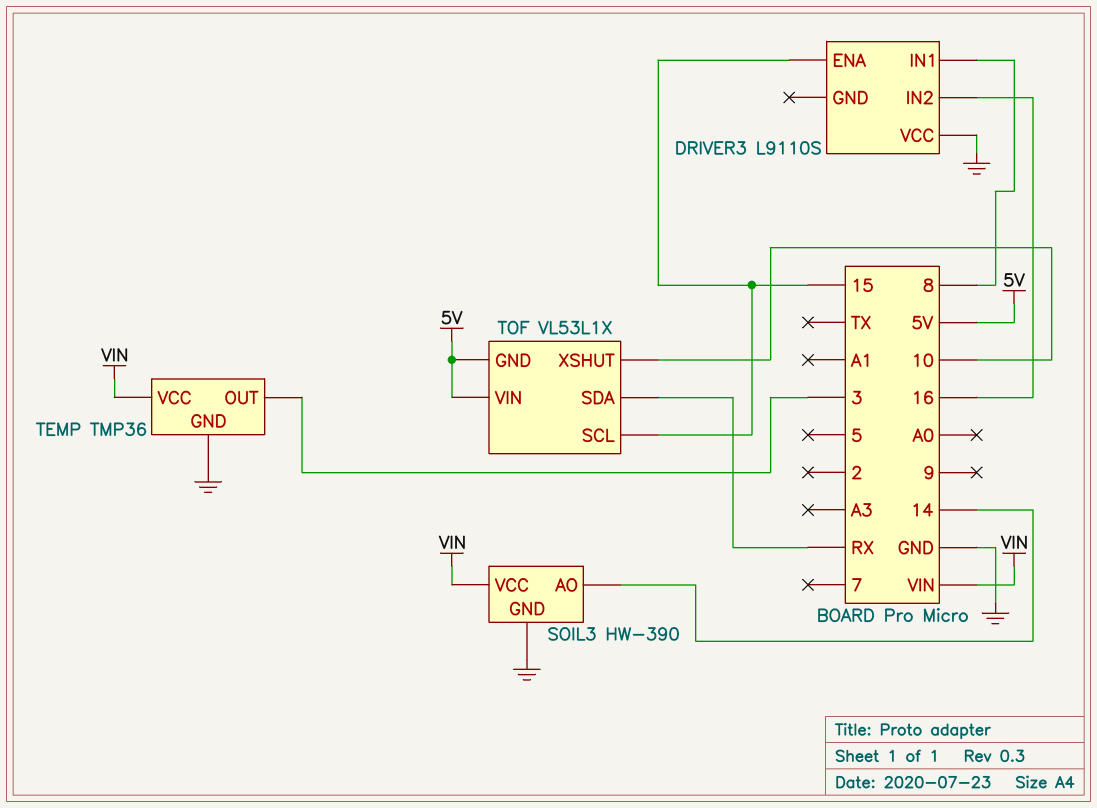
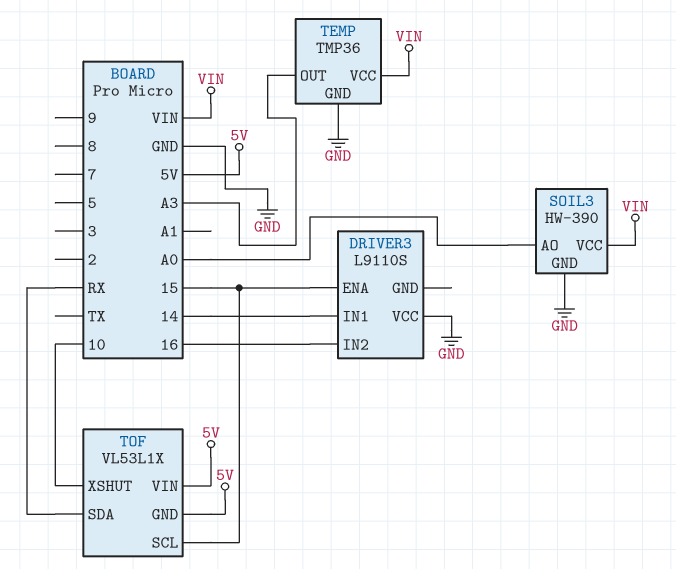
DRIVER3 pin IN1: 8 -> 14
SOIL3 pin AO: 14 -> A0
TEMP pin OUT: 3 -> A3

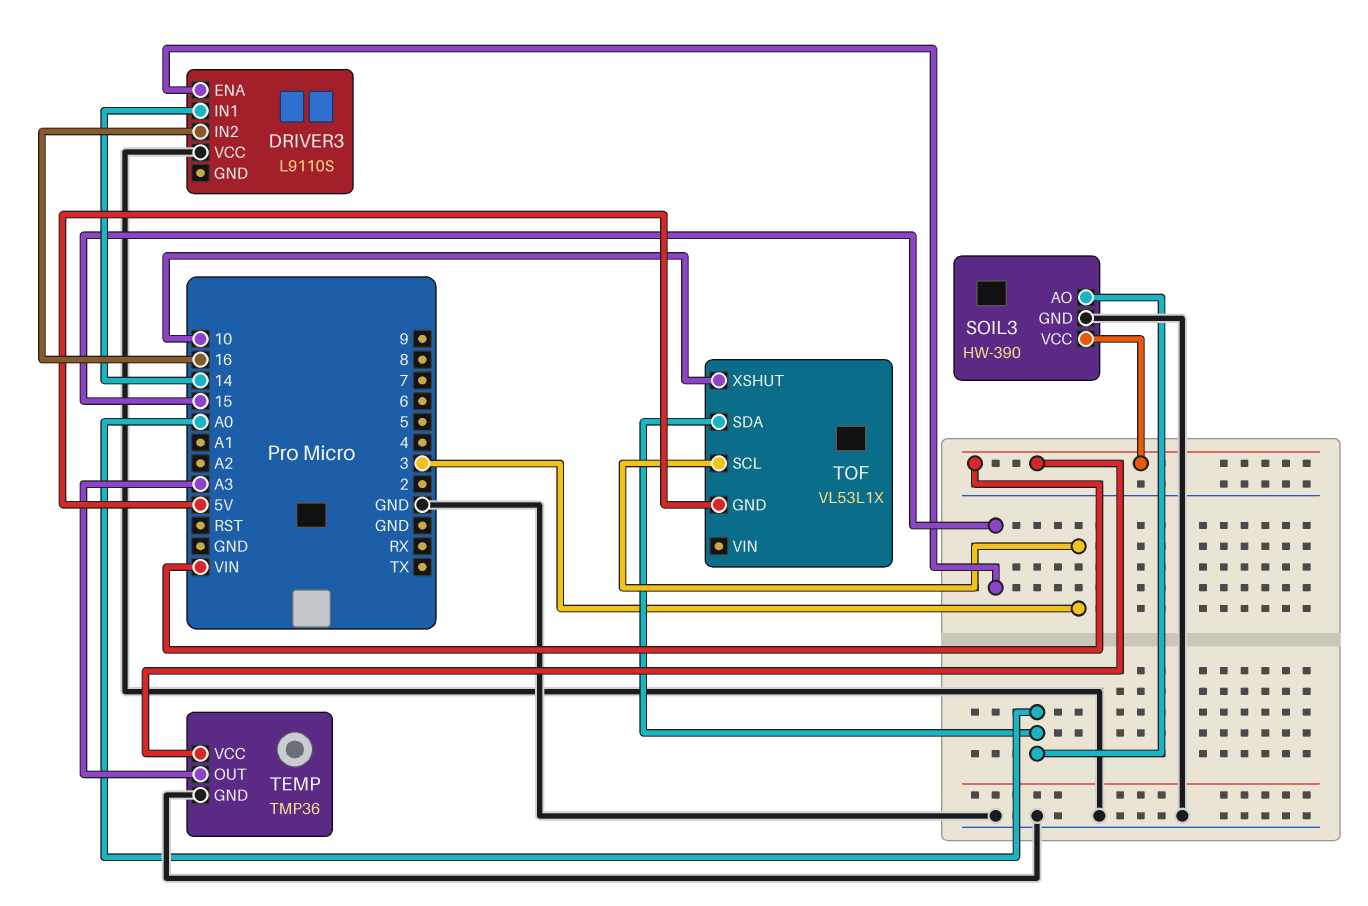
TOF pin SCL: 15 -> 3
TOF pin SDA: RX -> A0
TOF pin VIN: 5V -> none

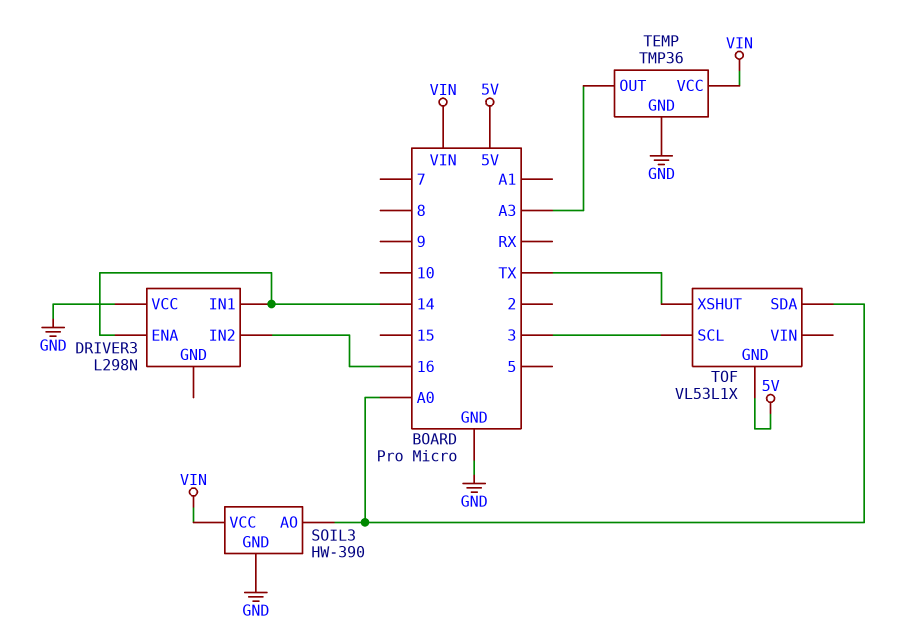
DRIVER3: L9110S -> L298N
DRIVER3 pin ENA: 15 -> 14
TOF pin XSHUT: 10 -> TX

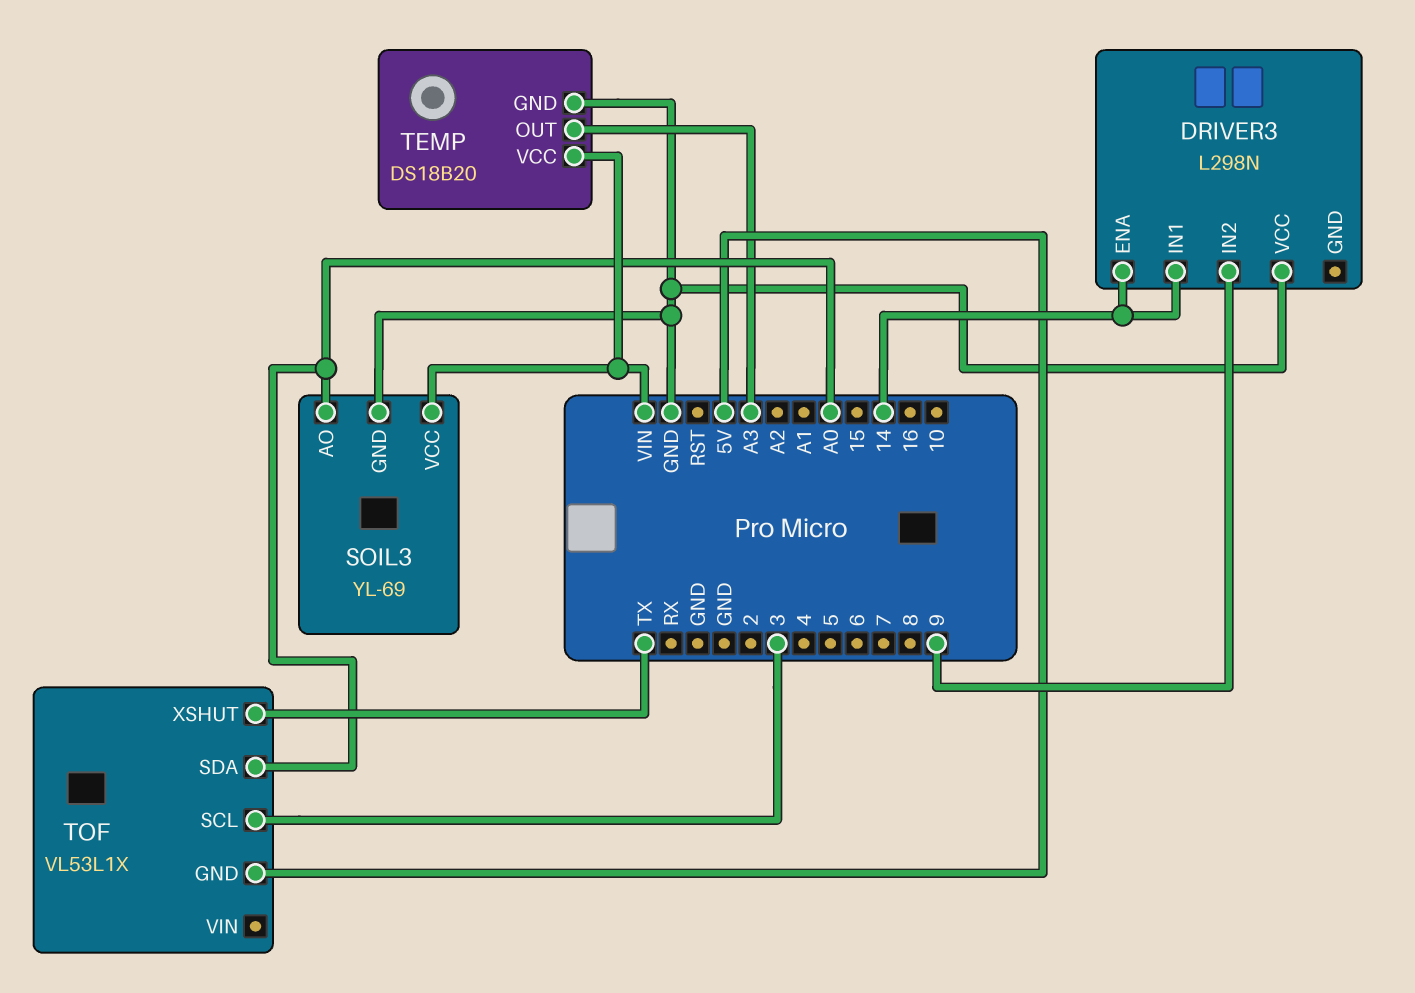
DRIVER3 pin IN2: 16 -> 9
SOIL3: HW-390 -> YL-69
TEMP: TMP36 -> DS18B20

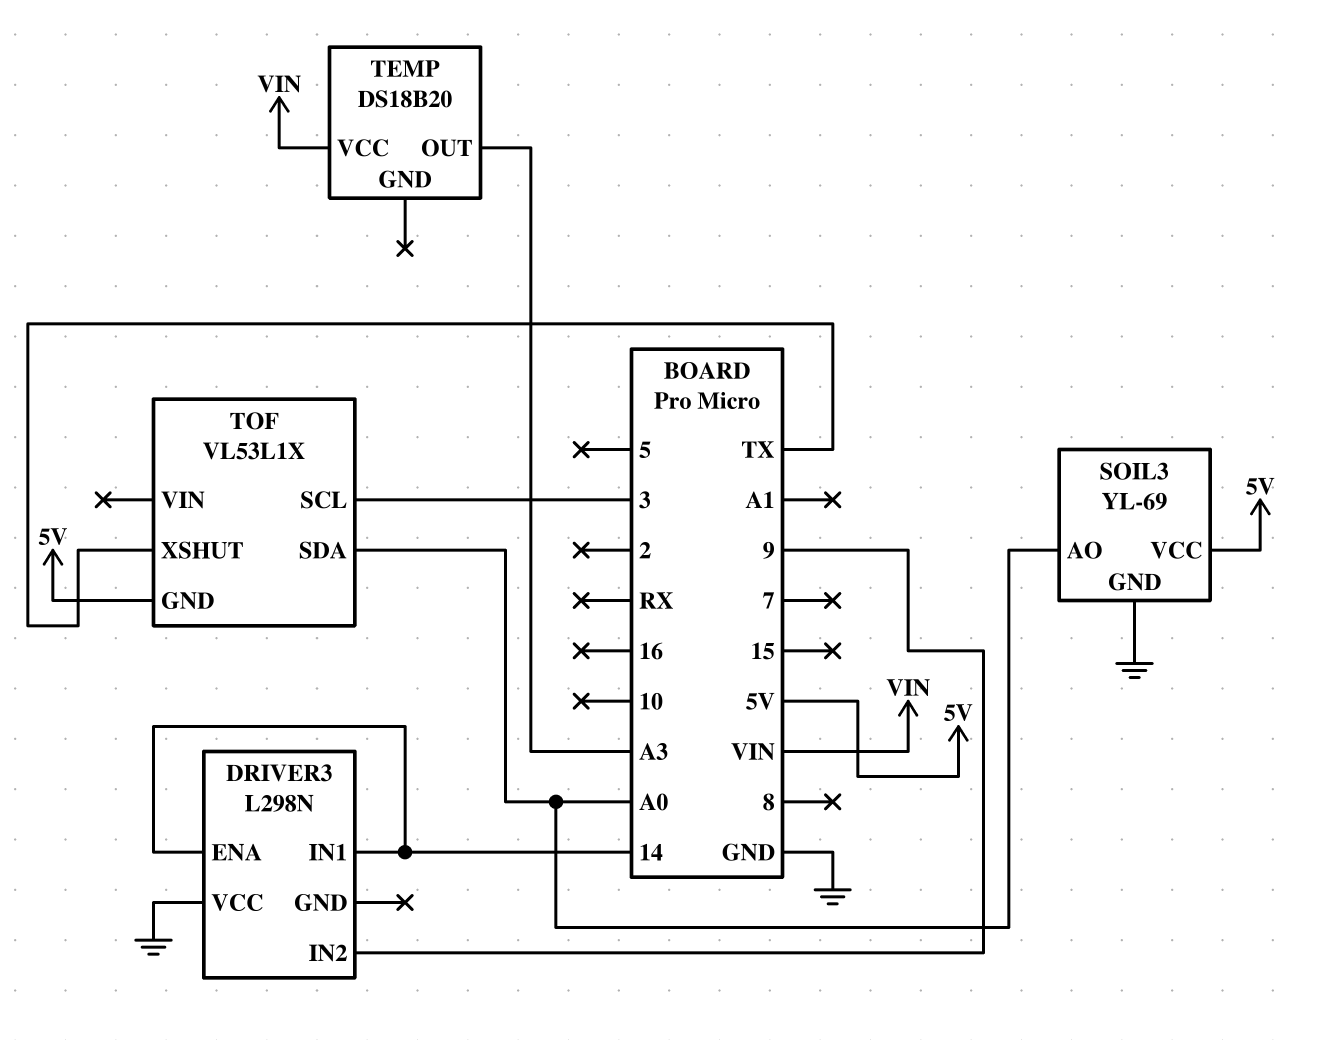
SOIL3 pin VCC: VIN -> 5V
TEMP pin GND: GND -> none

